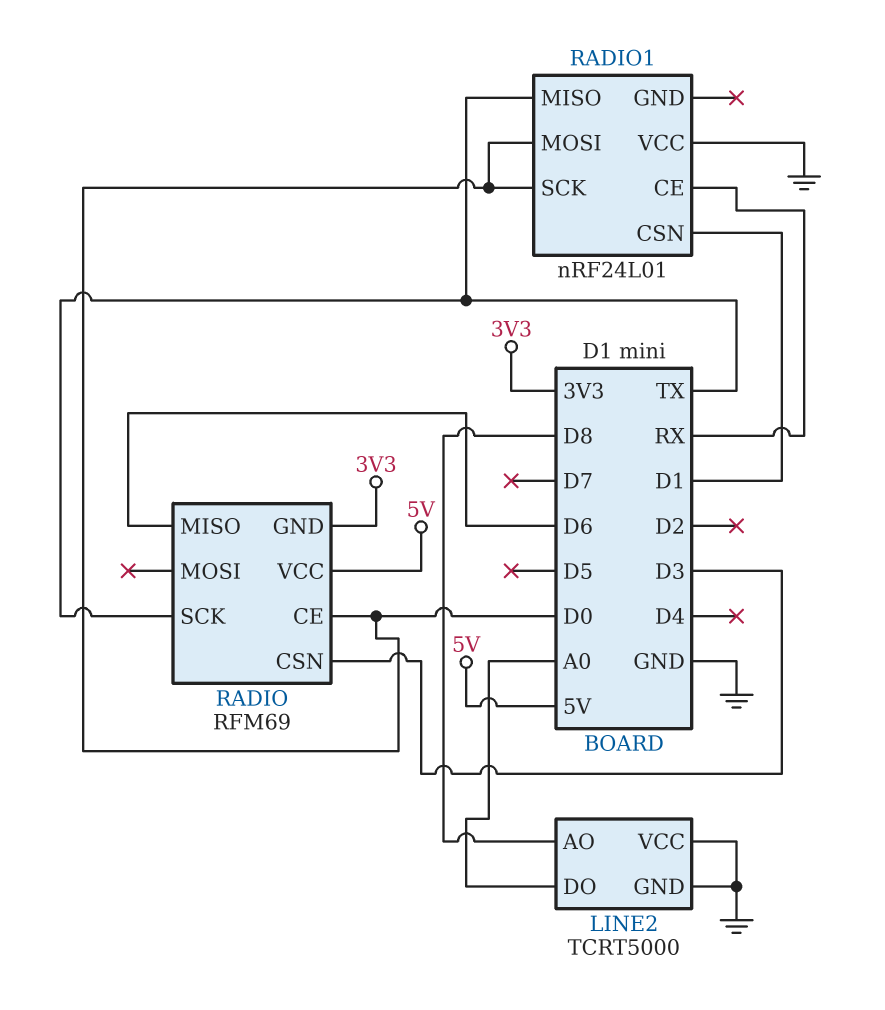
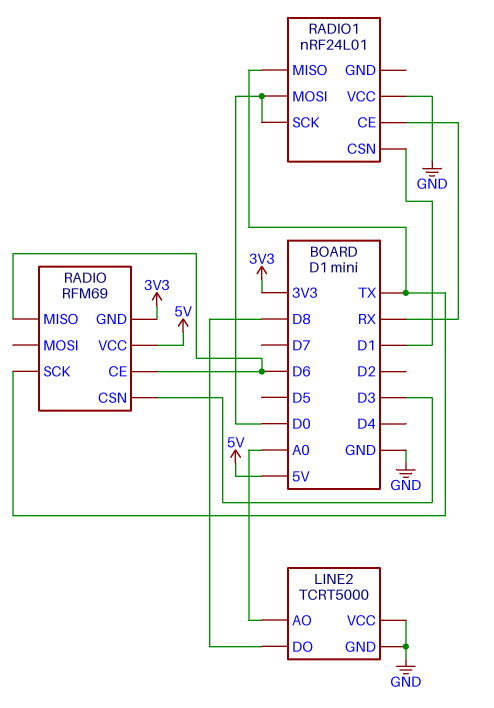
LINE2 pin AO: D8 -> A0
LINE2 pin DO: A0 -> D8
RADIO pin CE: D0 -> D6

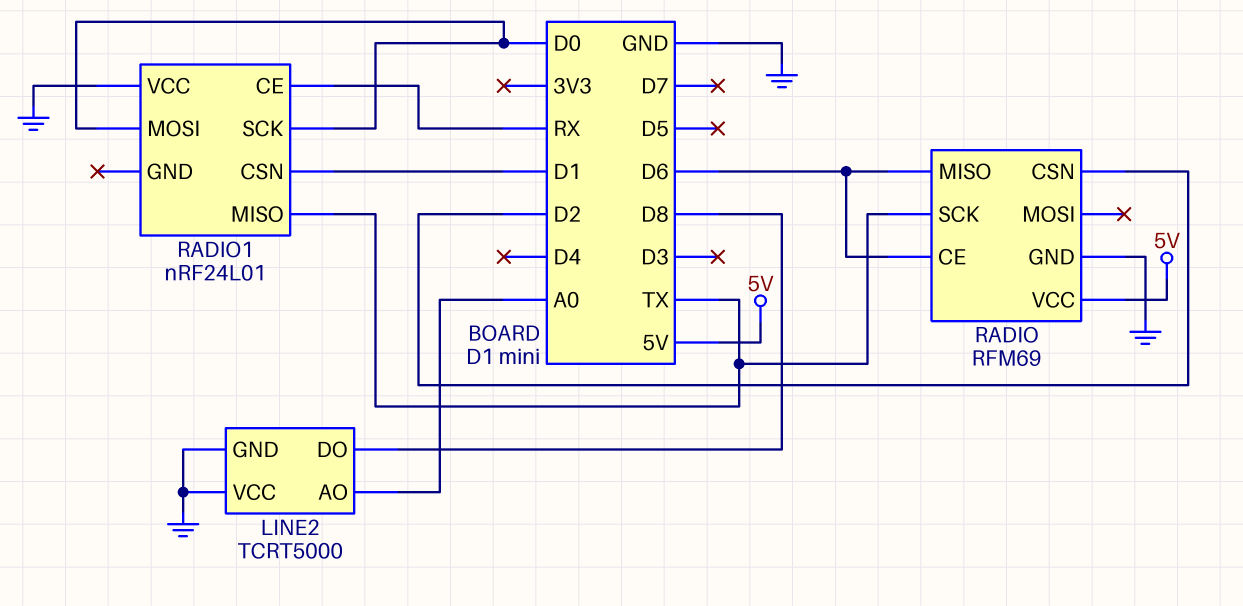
RADIO pin CSN: D3 -> D2
RADIO pin GND: 3V3 -> GND

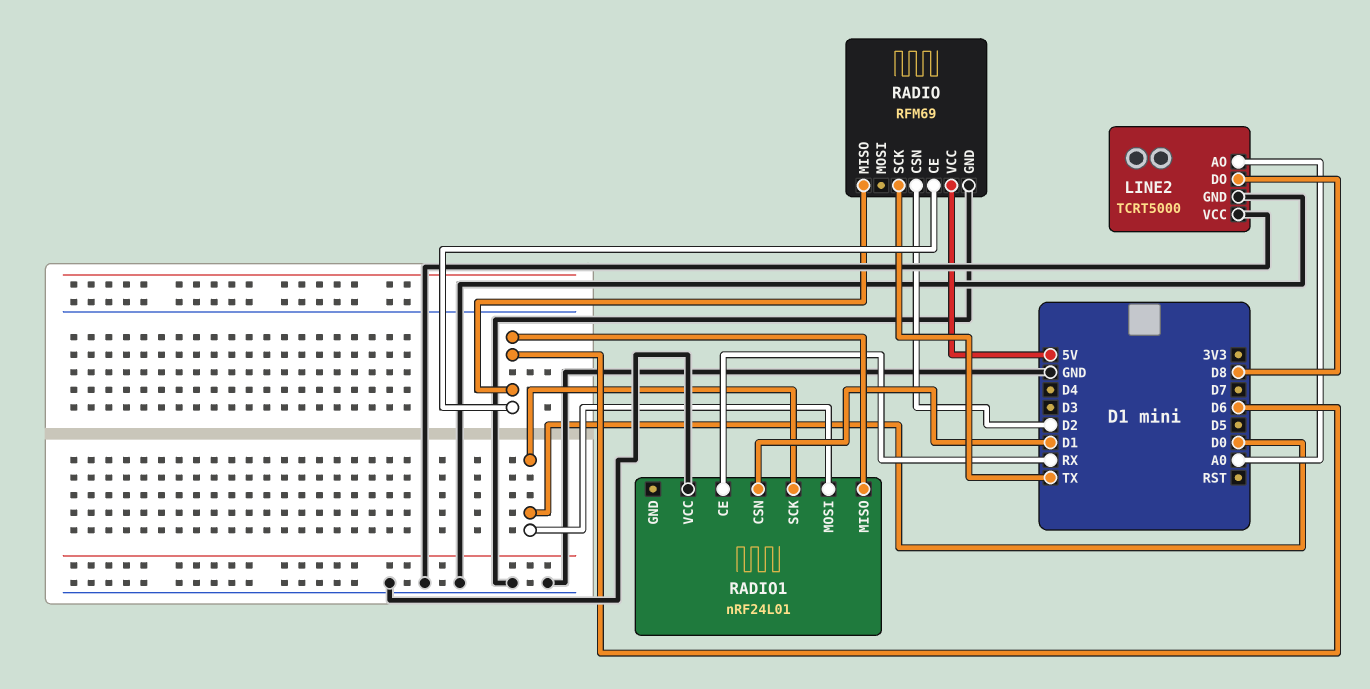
RADIO1 pin MISO: TX -> D6

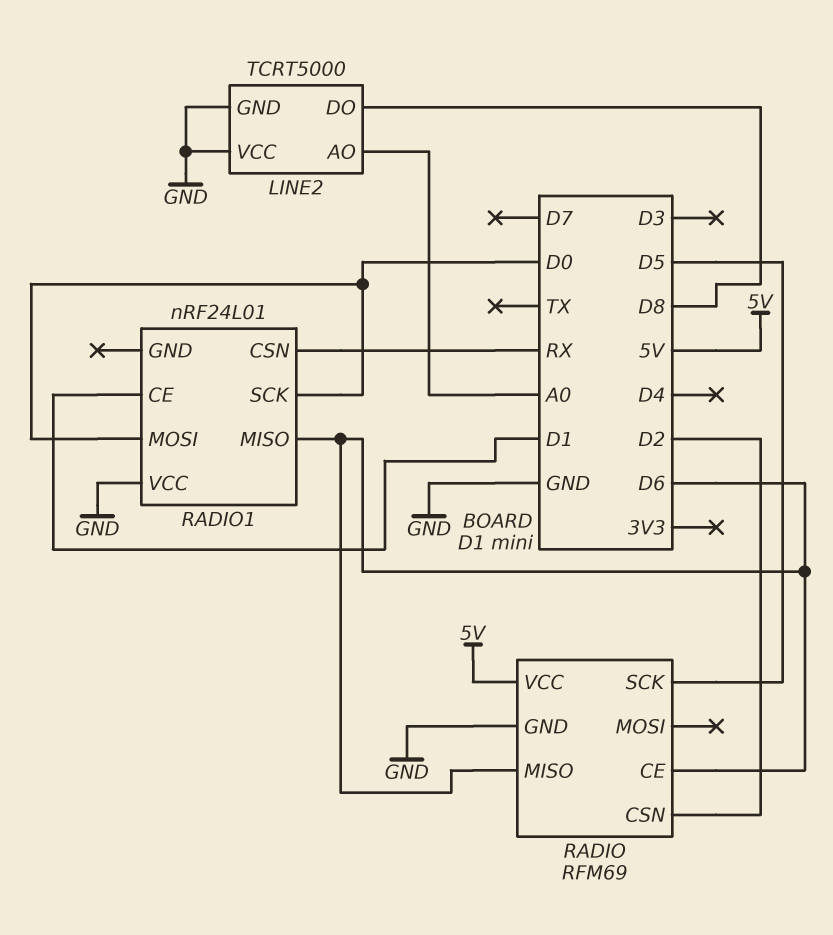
RADIO pin SCK: TX -> D5
RADIO1 pin CE: RX -> D1
RADIO1 pin CSN: D1 -> RX

